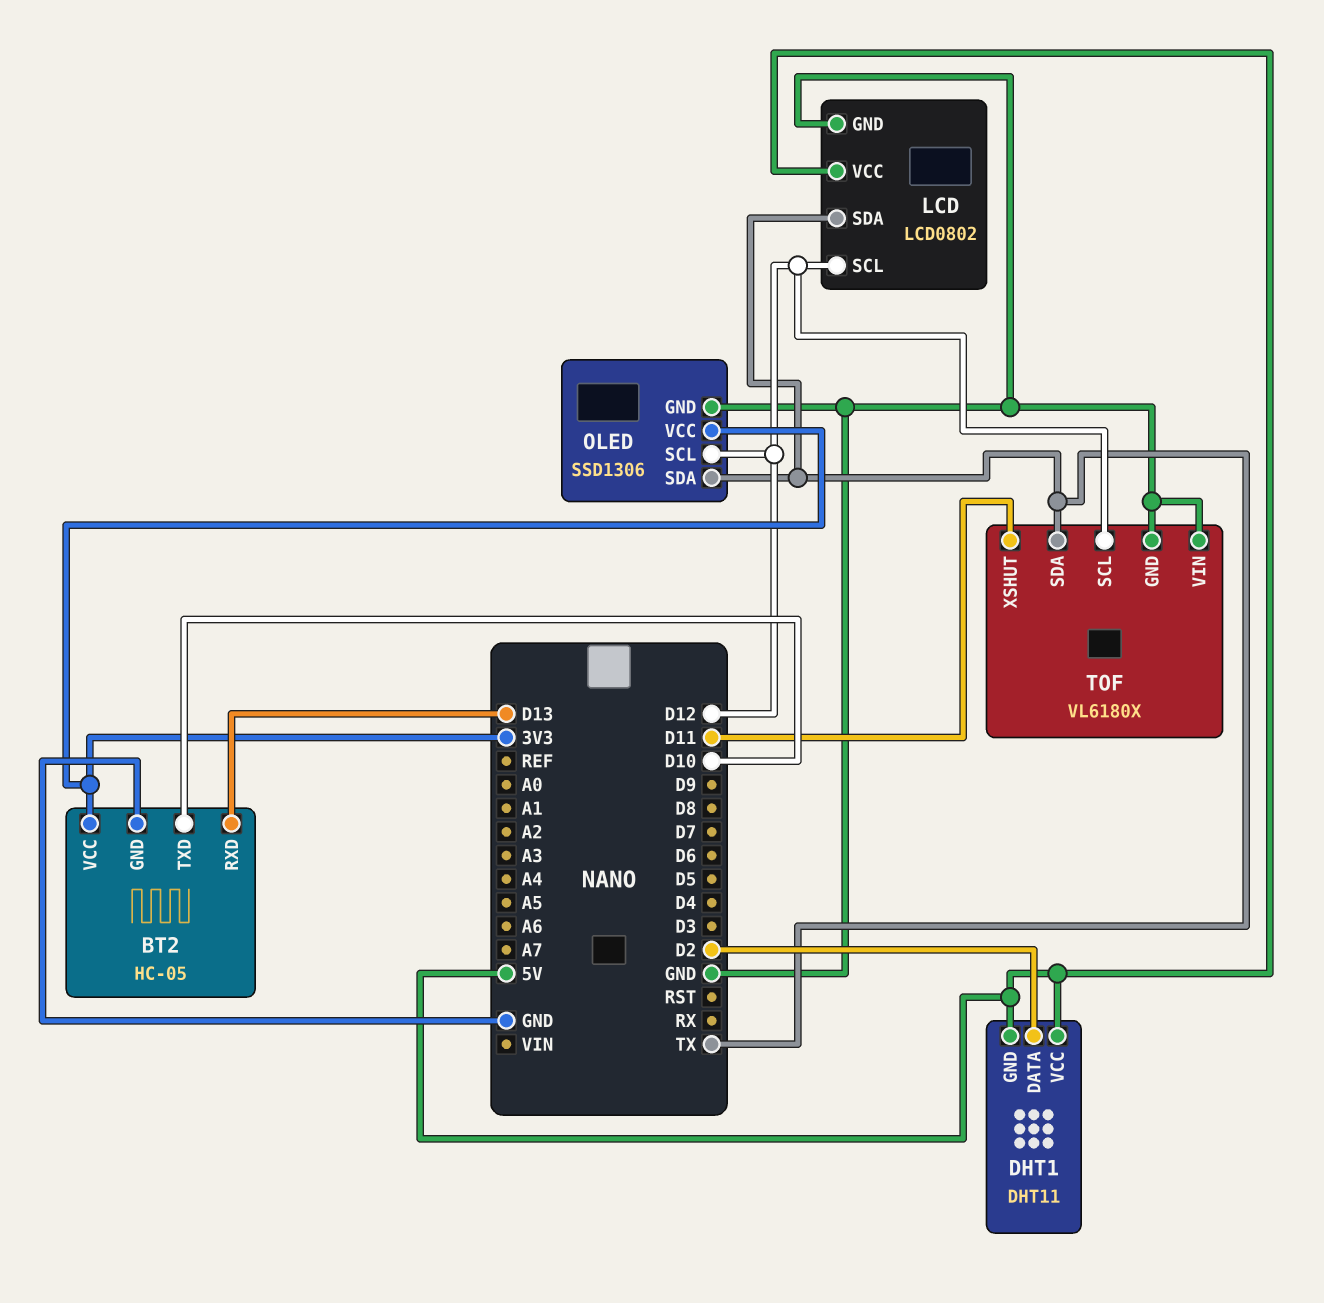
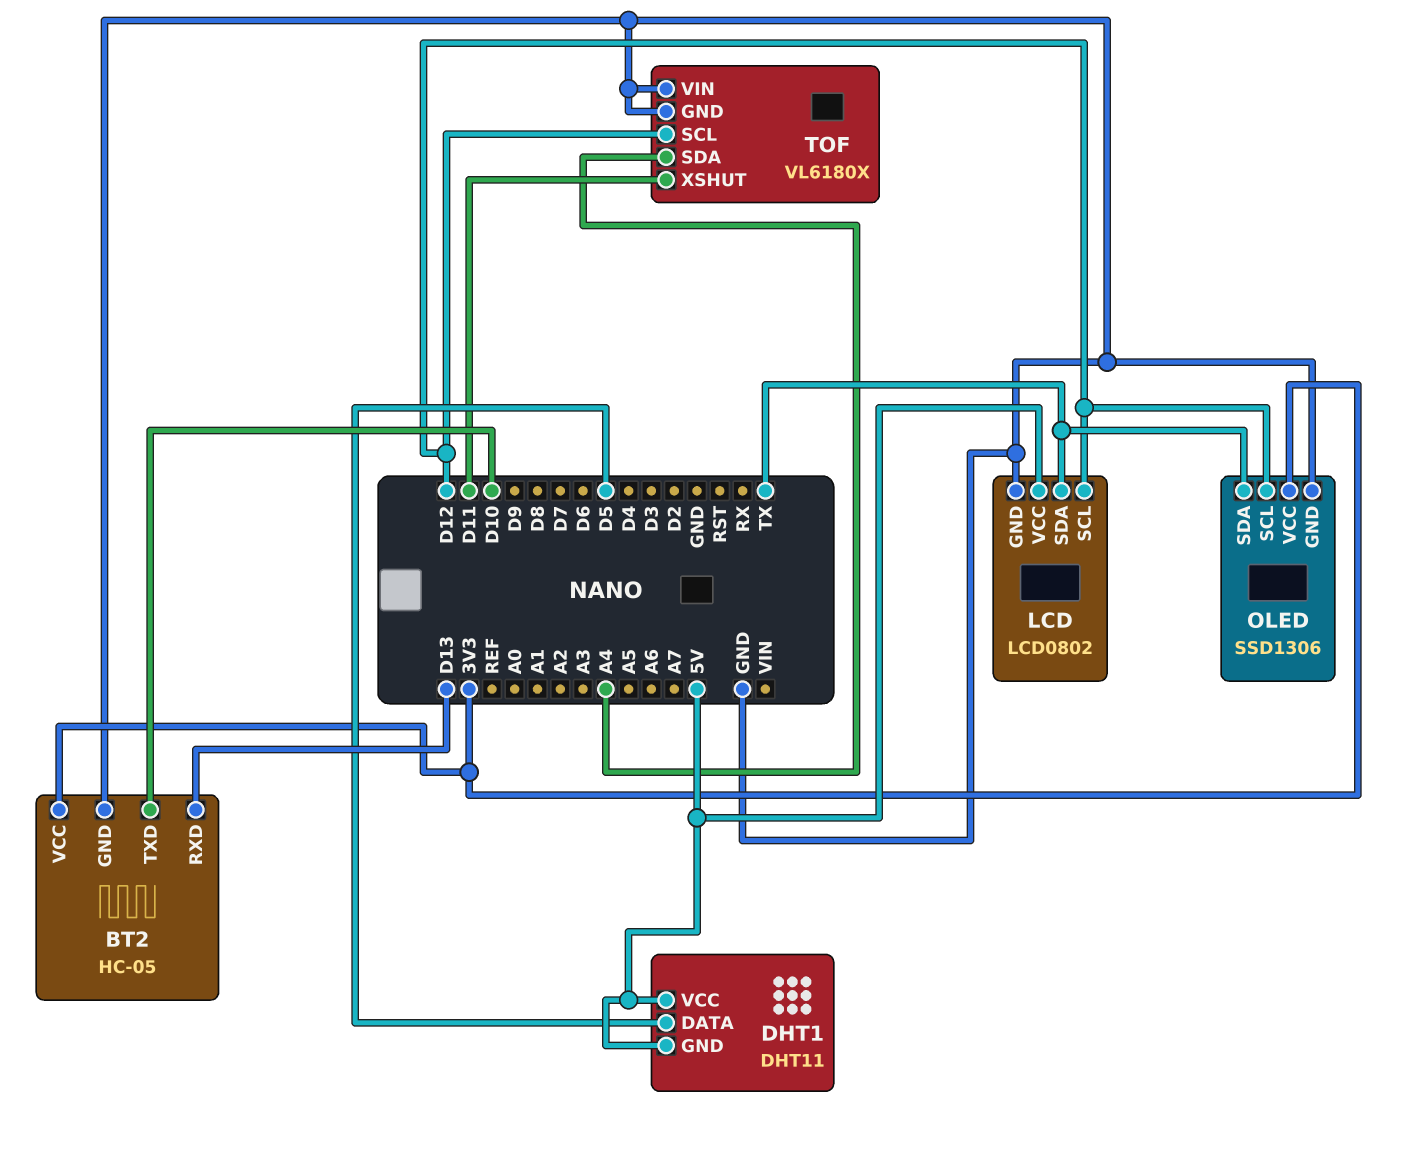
DHT1 pin DATA: D2 -> D5
TOF pin SDA: TX -> A4

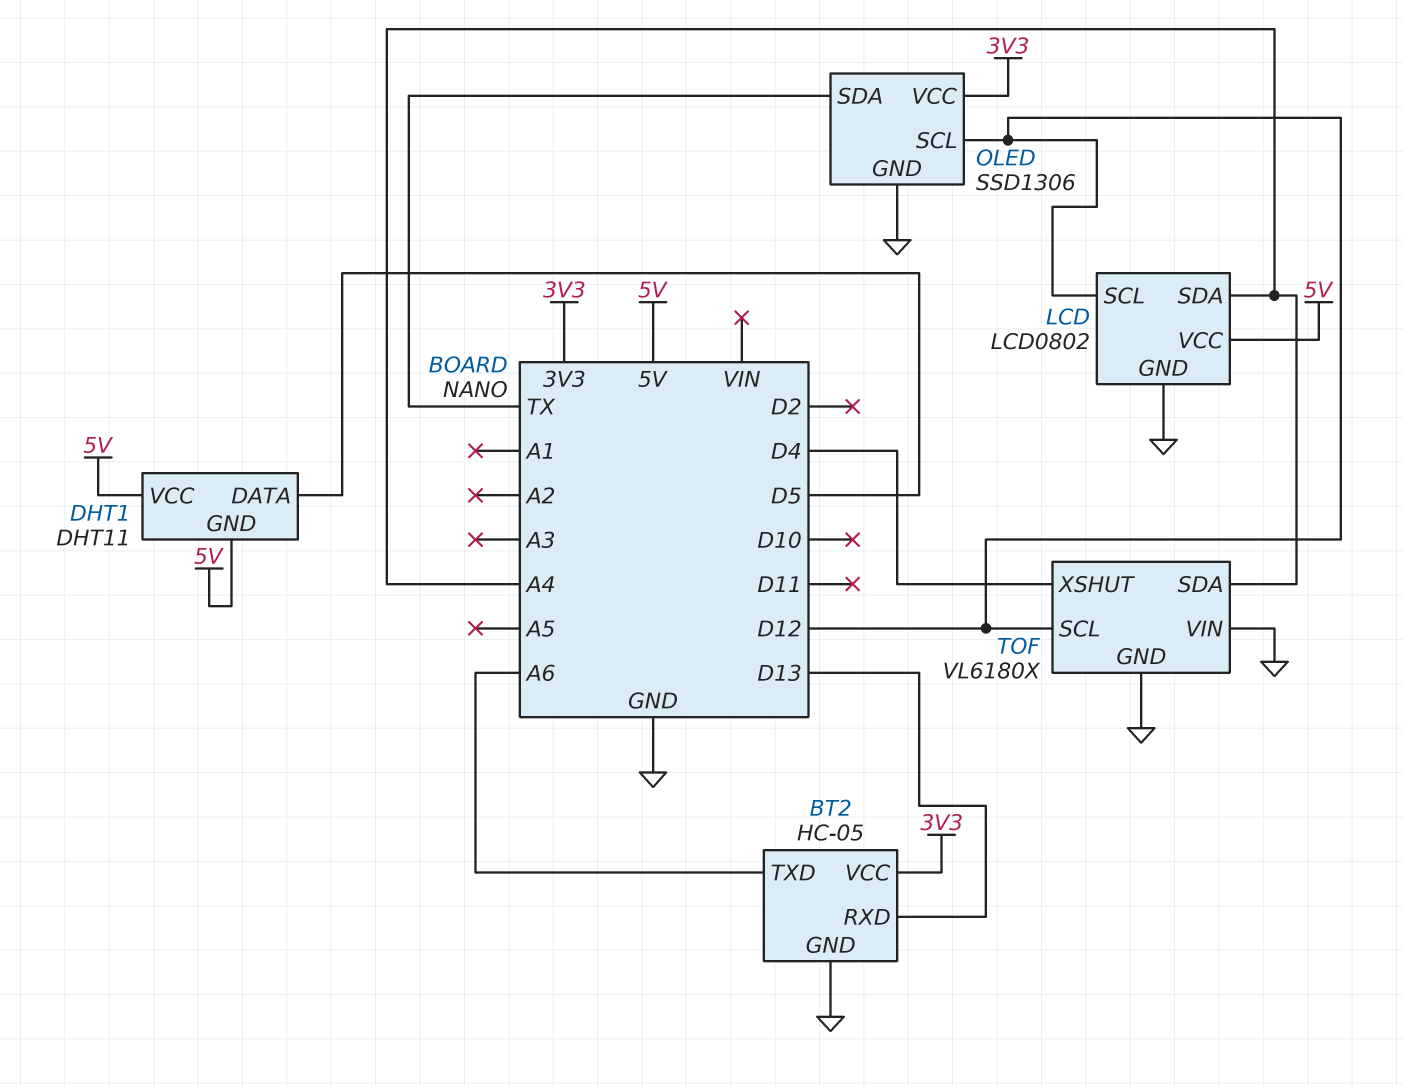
BT2 pin TXD: D10 -> A6
LCD pin SDA: TX -> A4
TOF pin XSHUT: D11 -> D4

